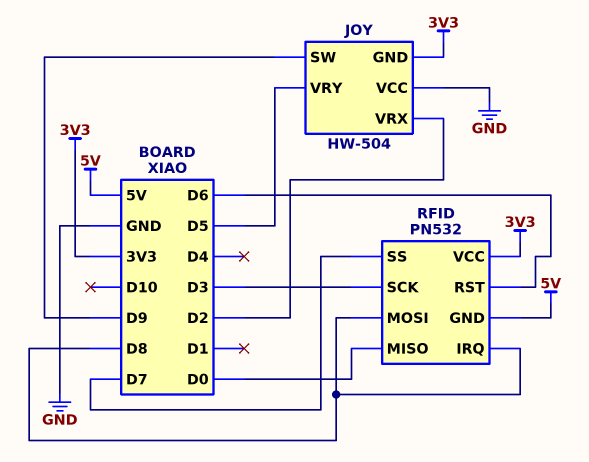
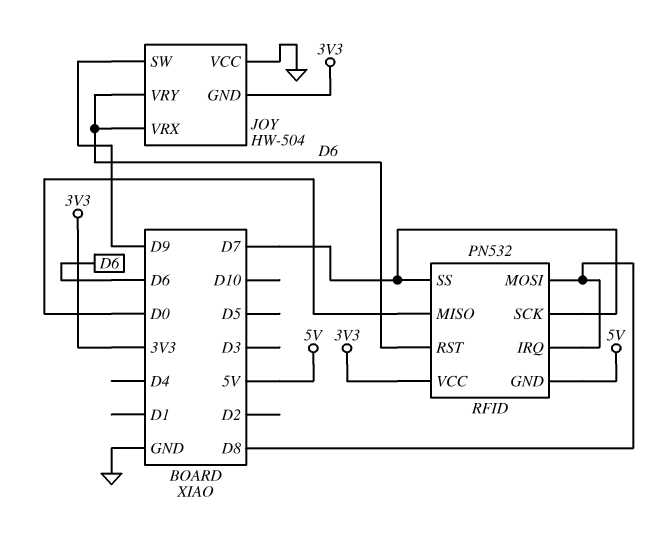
JOY pin VRX: D2 -> D6
JOY pin VRY: D5 -> D6
RFID pin SCK: D3 -> D7

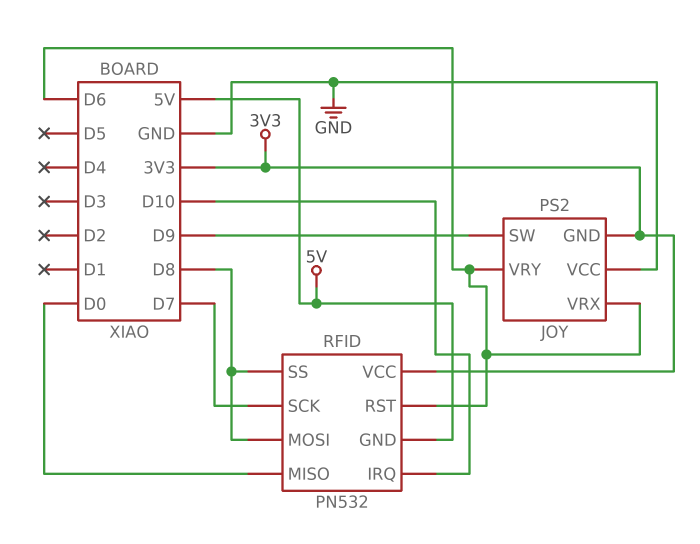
JOY: HW-504 -> PS2
RFID pin IRQ: D8 -> D10
RFID pin SS: D7 -> D8

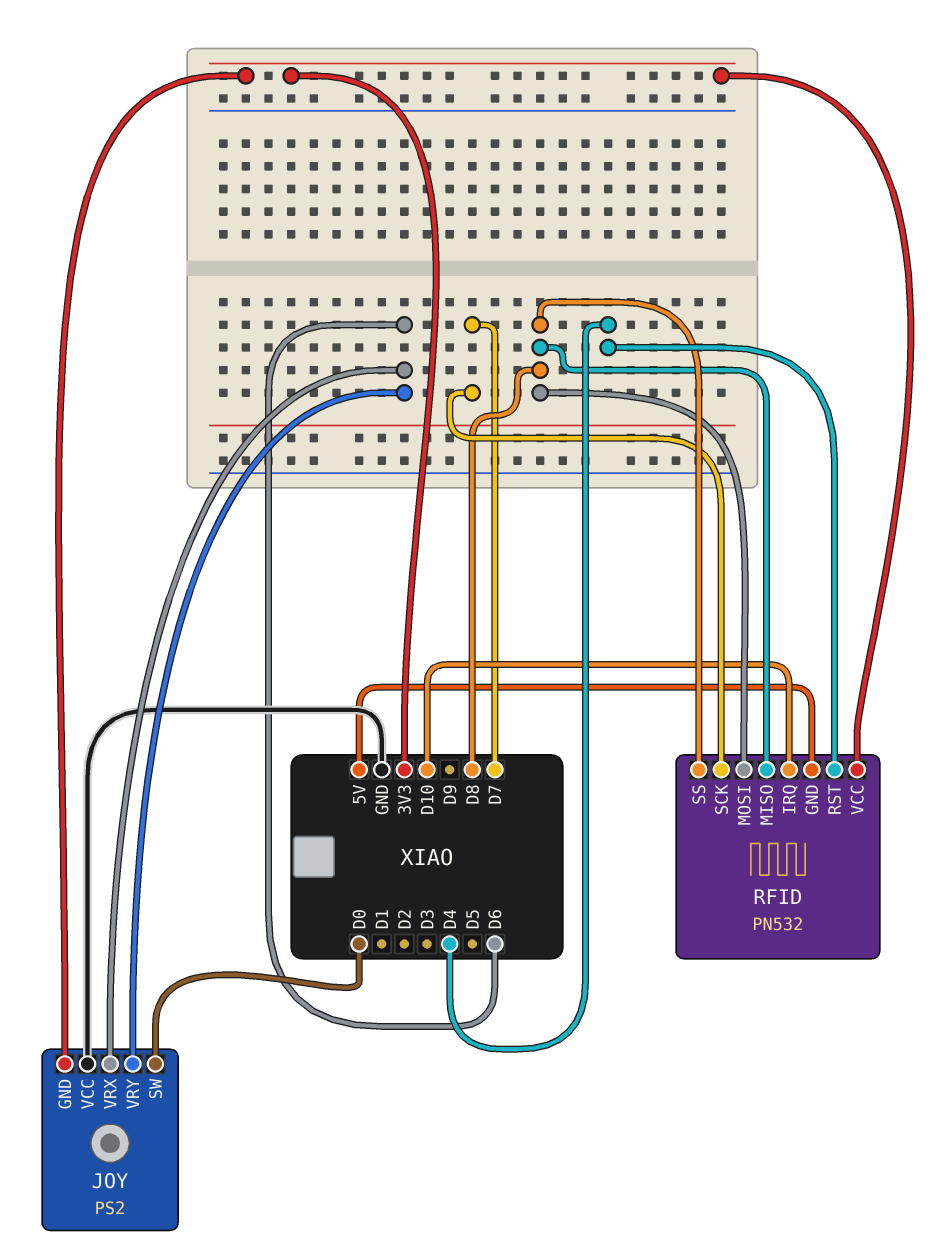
JOY pin SW: D9 -> D0
RFID pin MISO: D0 -> D8
RFID pin RST: D6 -> D4

